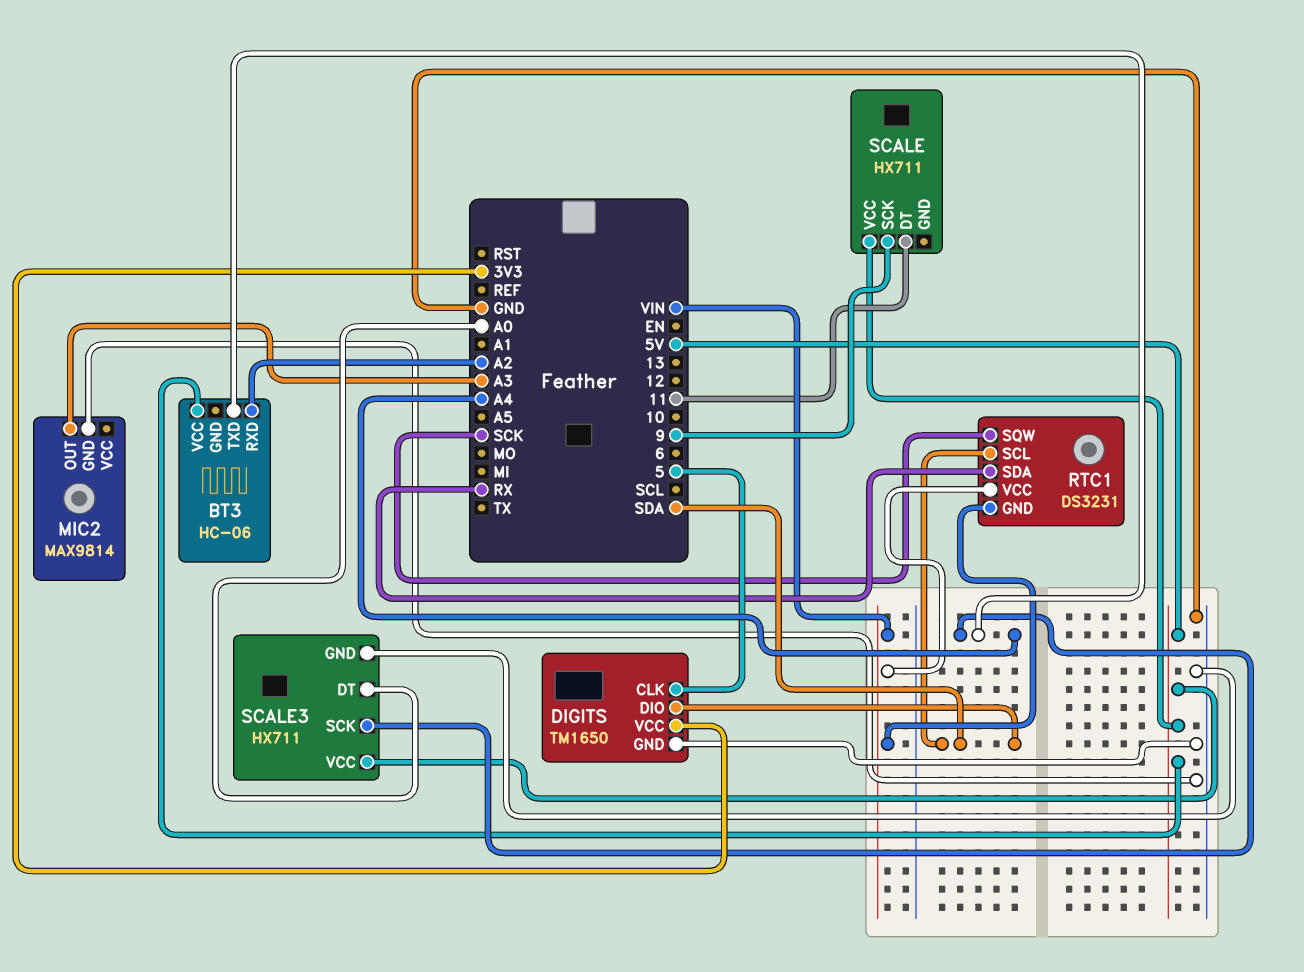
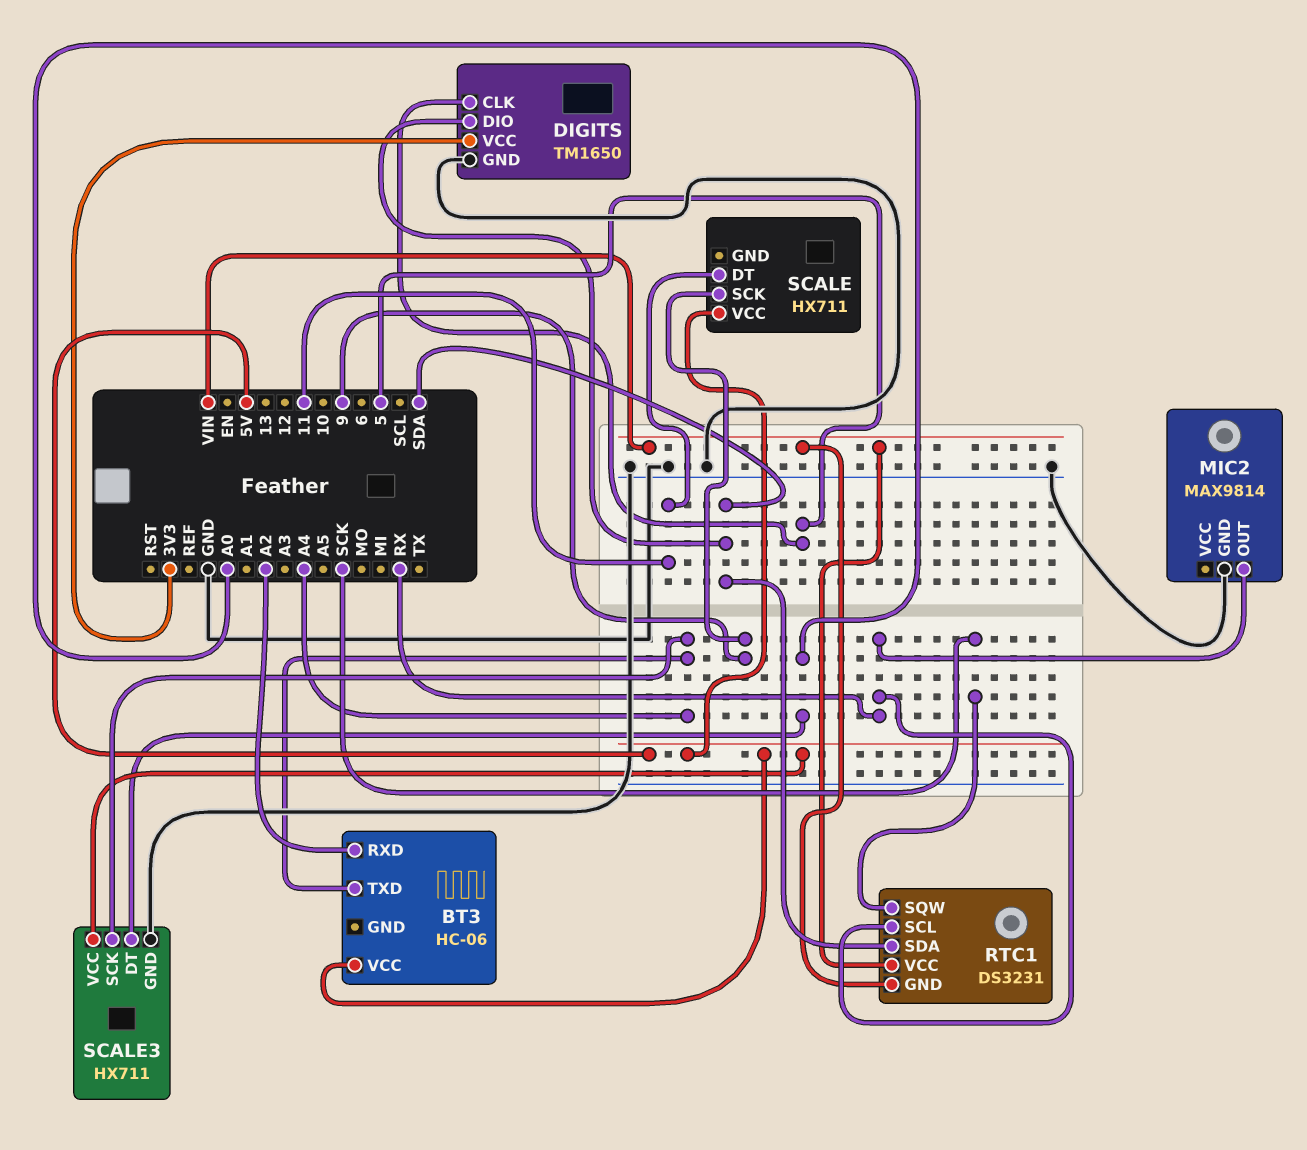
MIC2 pin OUT: A3 -> RX
RTC1 pin SCL: SDA -> RX
RTC1 pin SDA: RX -> SDA

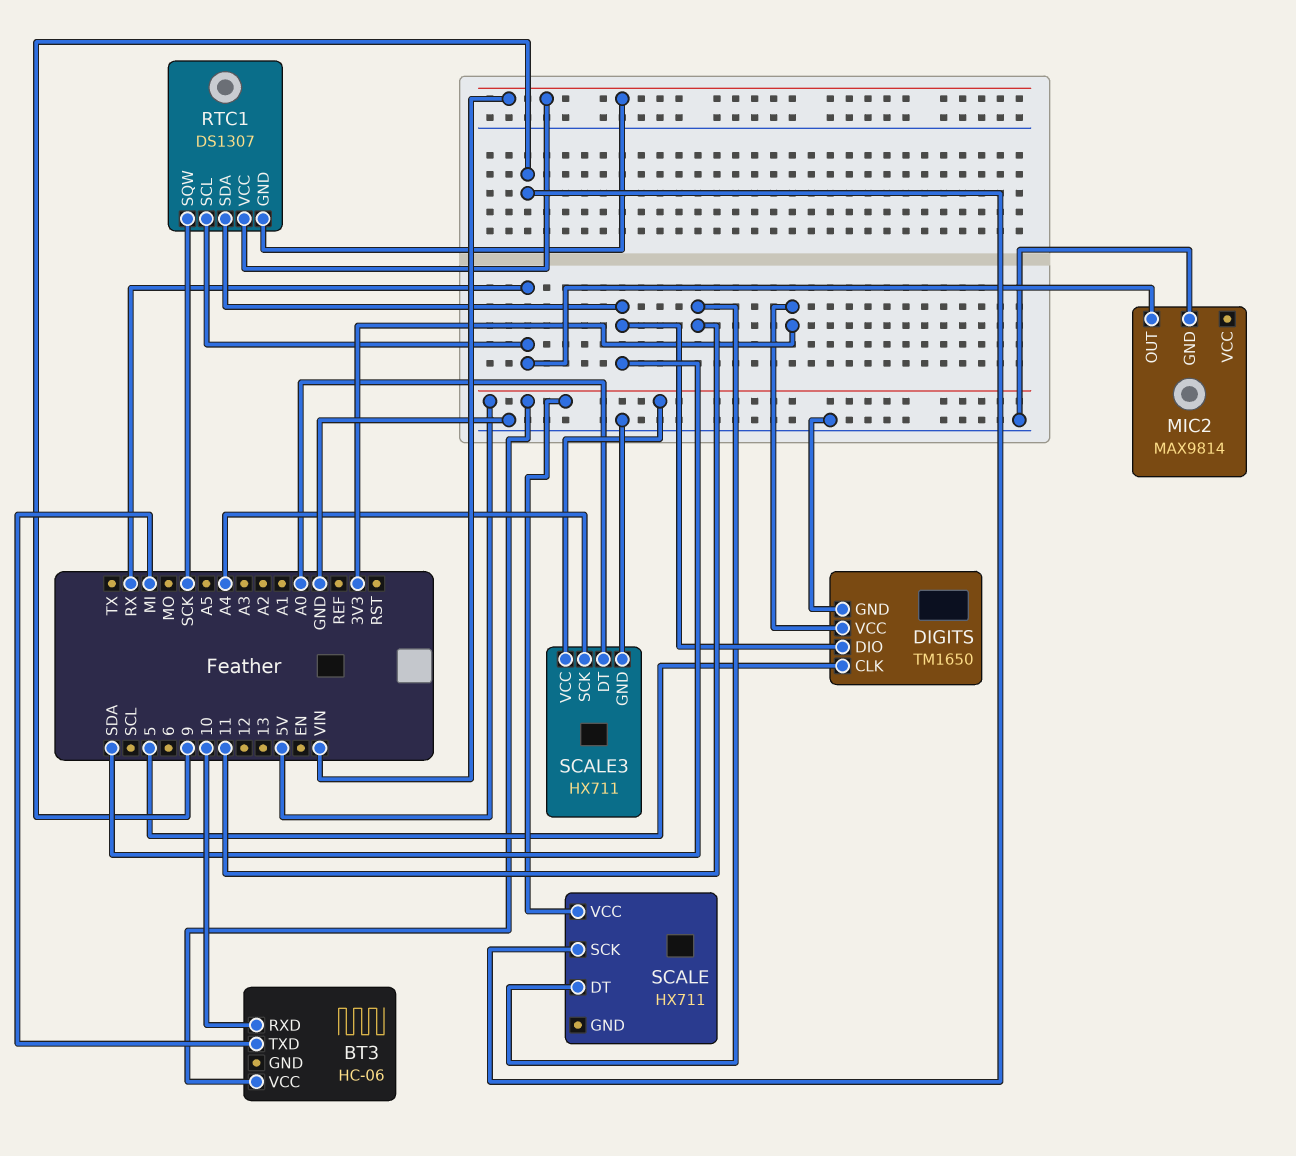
BT3 pin RXD: A2 -> 10
BT3 pin TXD: A4 -> MI
RTC1: DS3231 -> DS1307

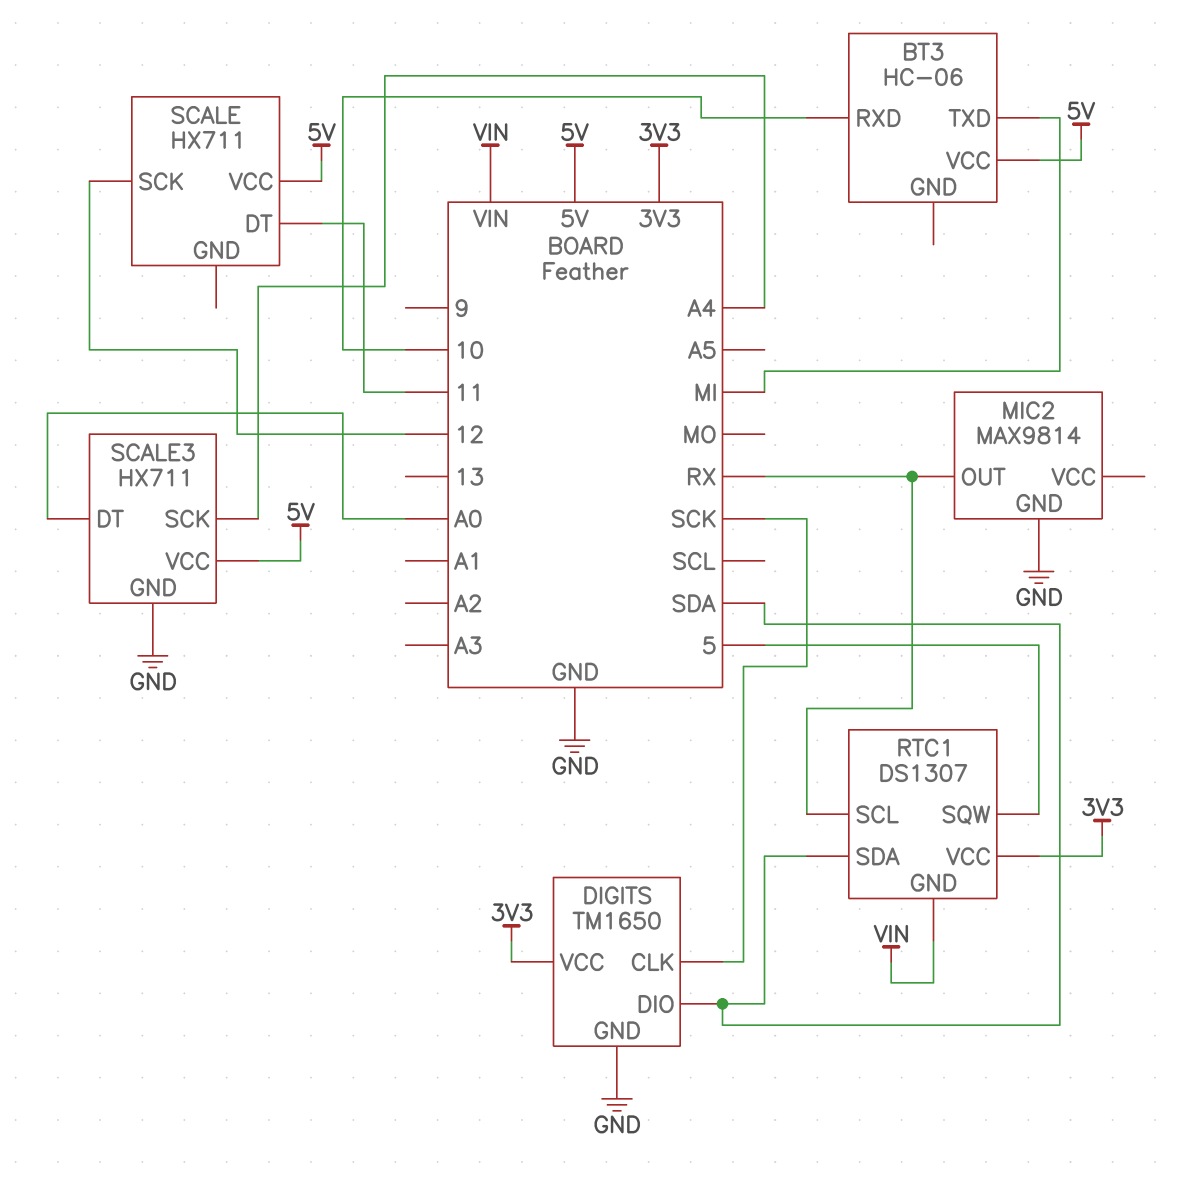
DIGITS pin CLK: 5 -> SCK
RTC1 pin SQW: SCK -> 5
RTC1 pin VCC: VIN -> 3V3
SCALE pin SCK: 9 -> 12

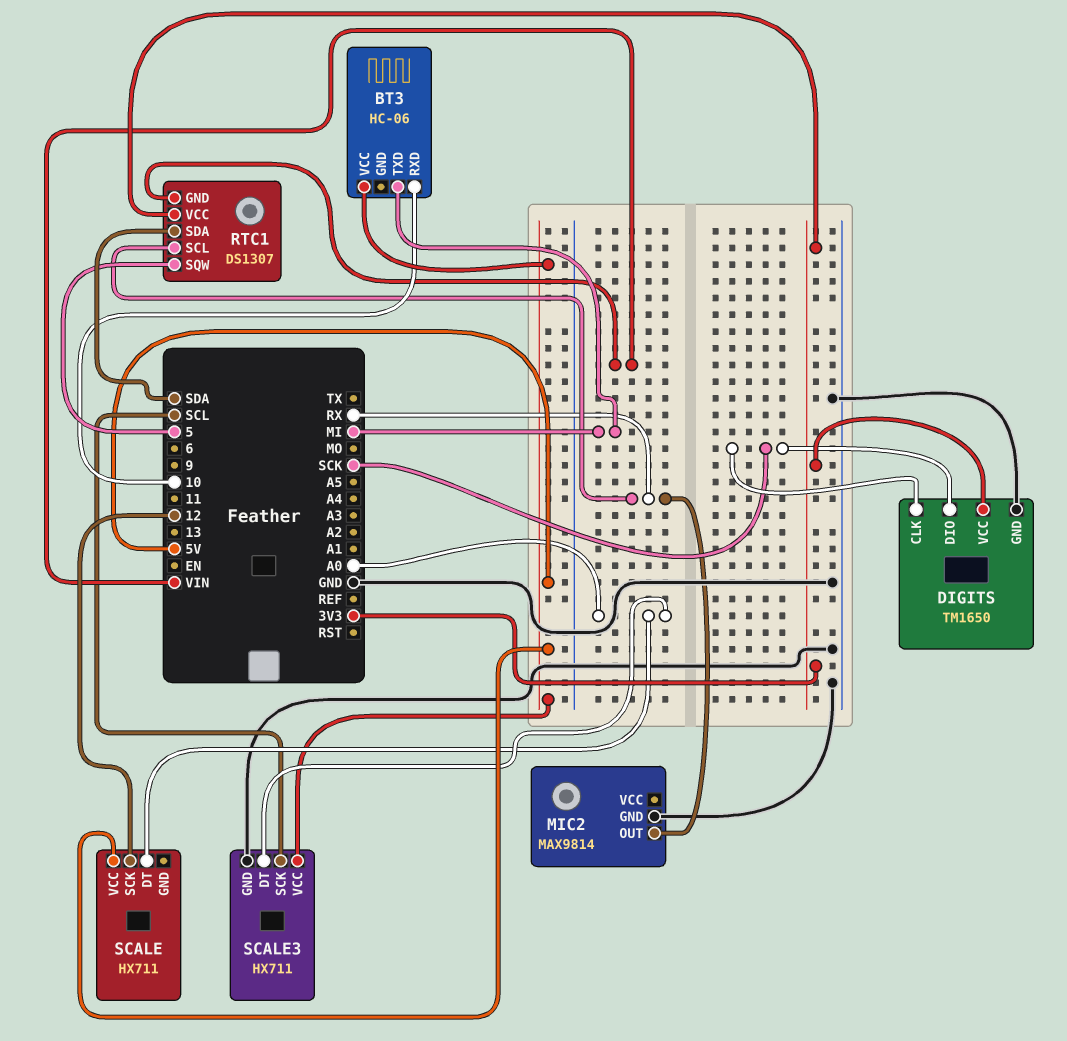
DIGITS pin DIO: SDA -> SCK
SCALE pin DT: 11 -> A0
SCALE3 pin SCK: A4 -> SCL

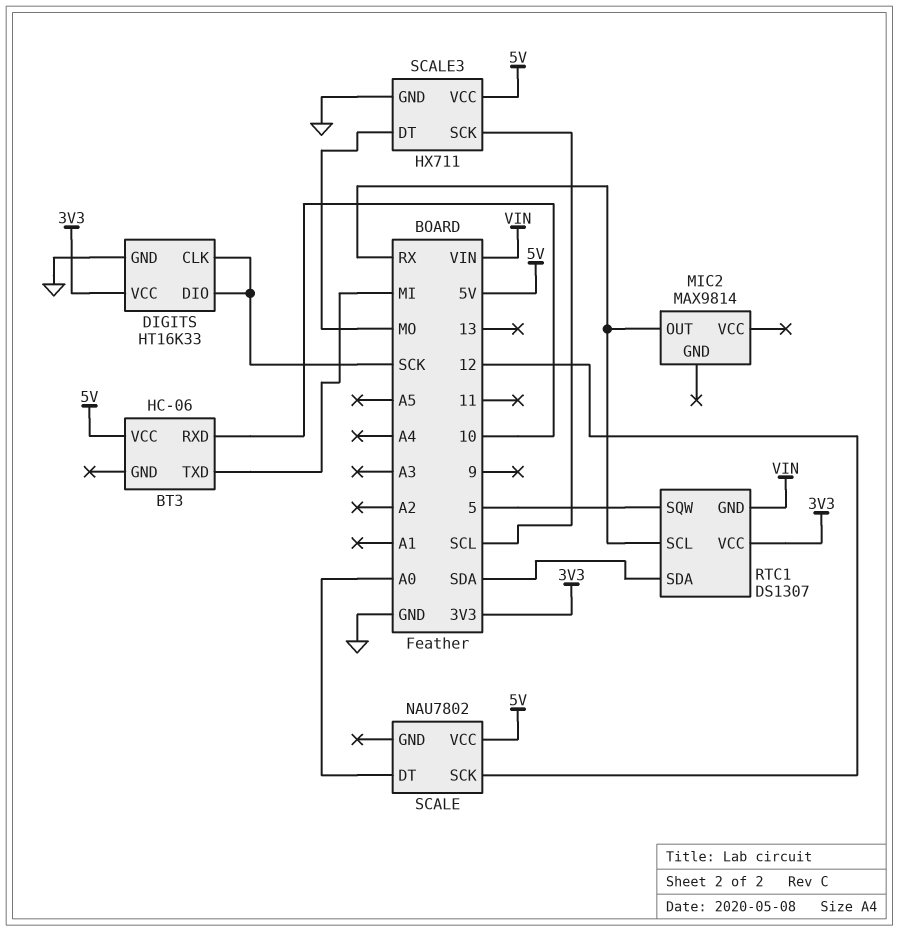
DIGITS: TM1650 -> HT16K33
MIC2 pin GND: GND -> none
SCALE: HX711 -> NAU7802
SCALE3 pin DT: A0 -> MO

